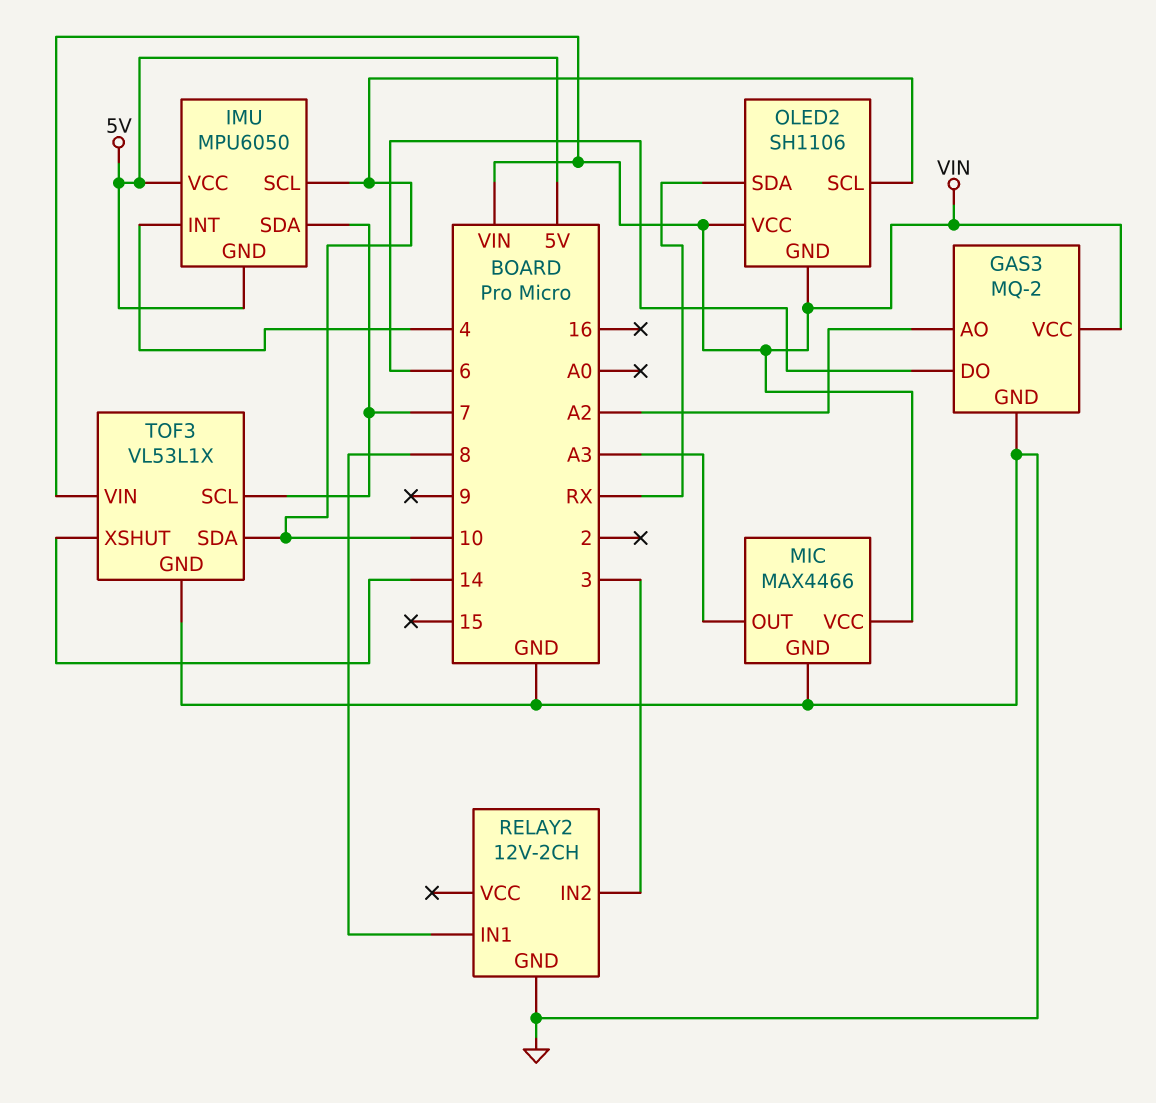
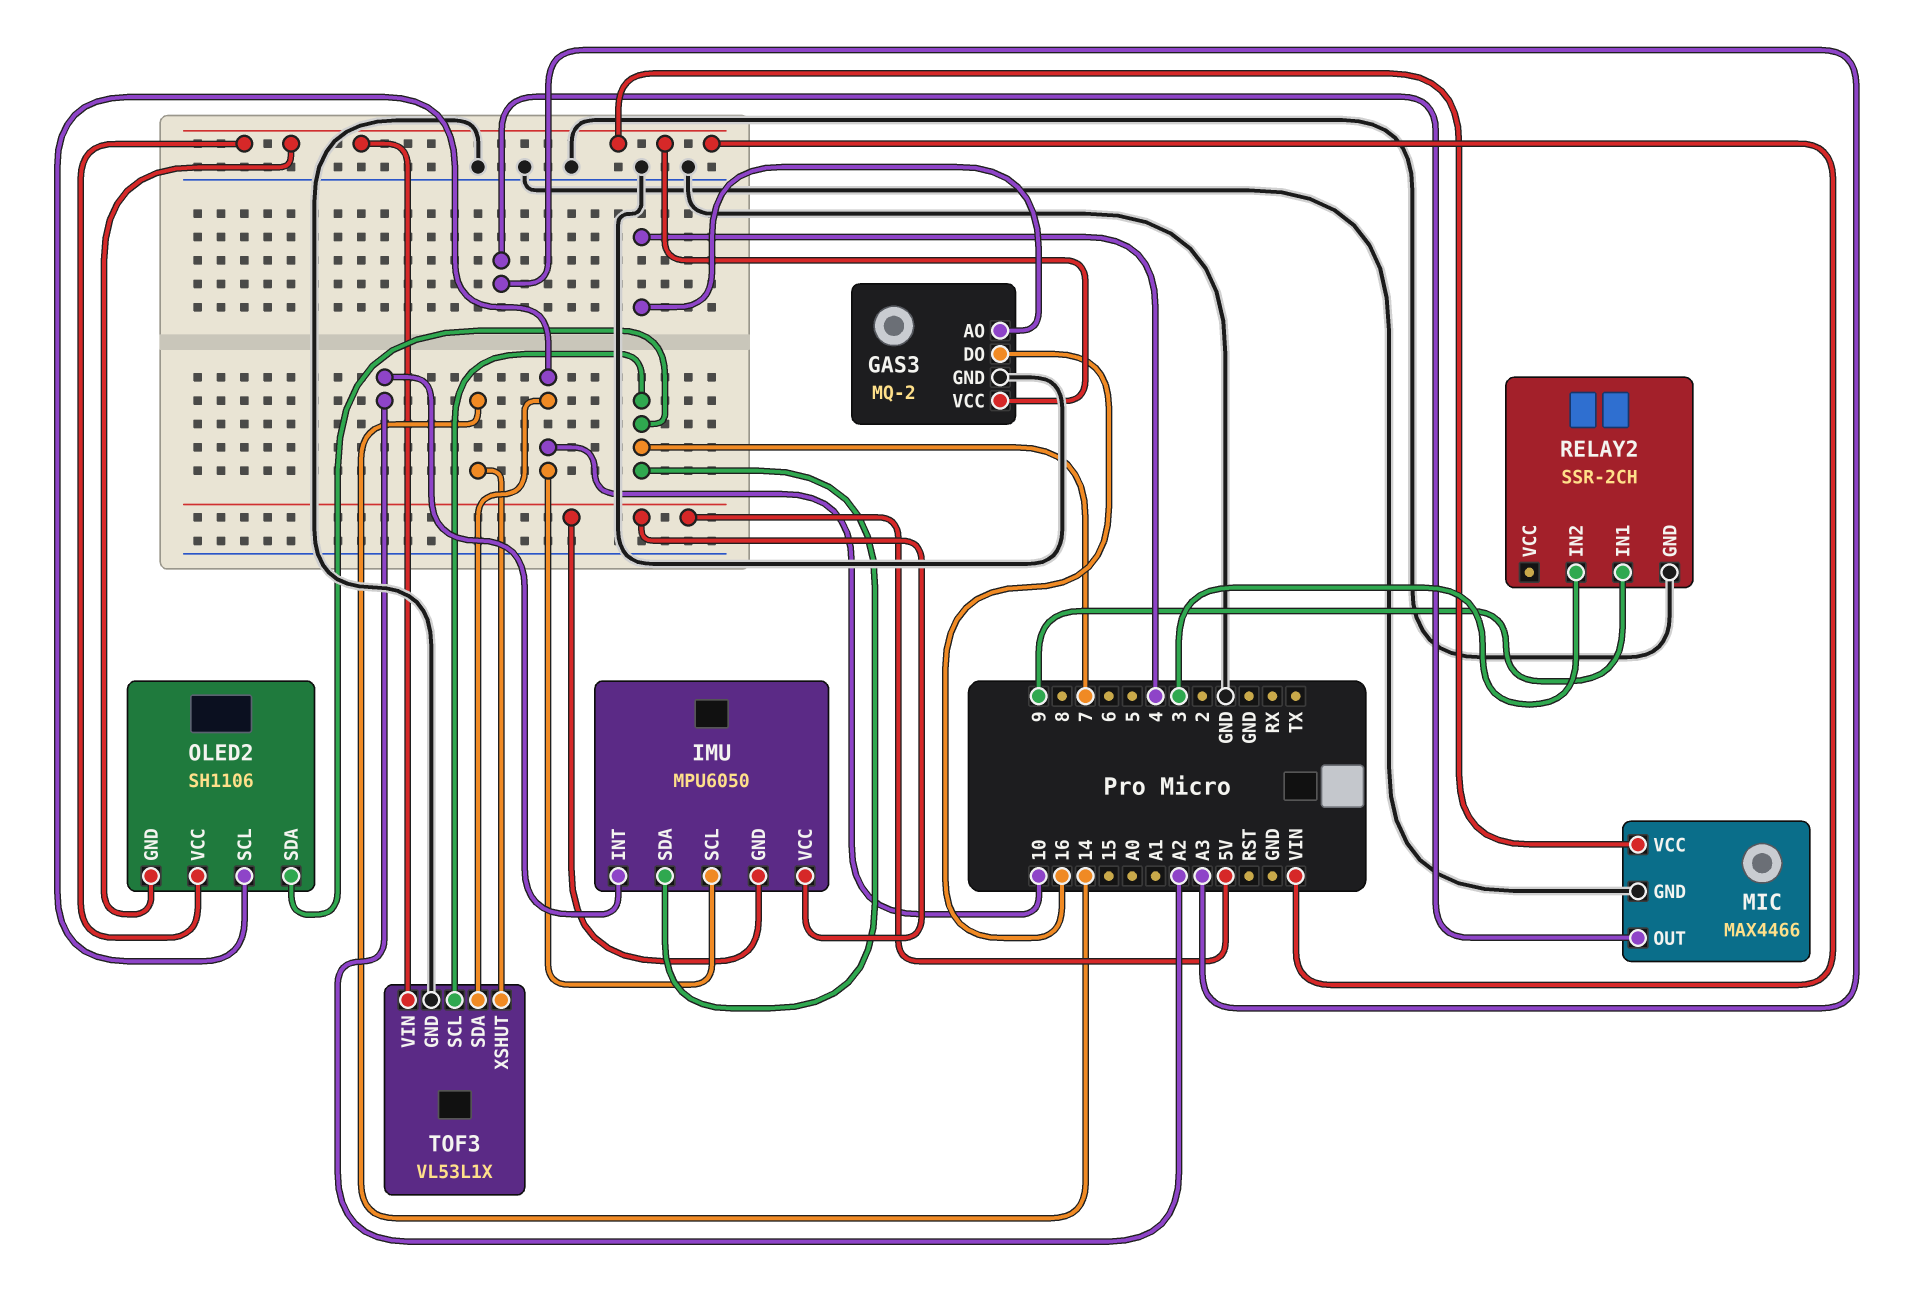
GAS3 pin AO: A2 -> 4
GAS3 pin DO: 6 -> 16
IMU pin INT: 4 -> A2
OLED2 pin SDA: RX -> 7
RELAY2: 12V-2CH -> SSR-2CH
RELAY2 pin IN1: 8 -> 9

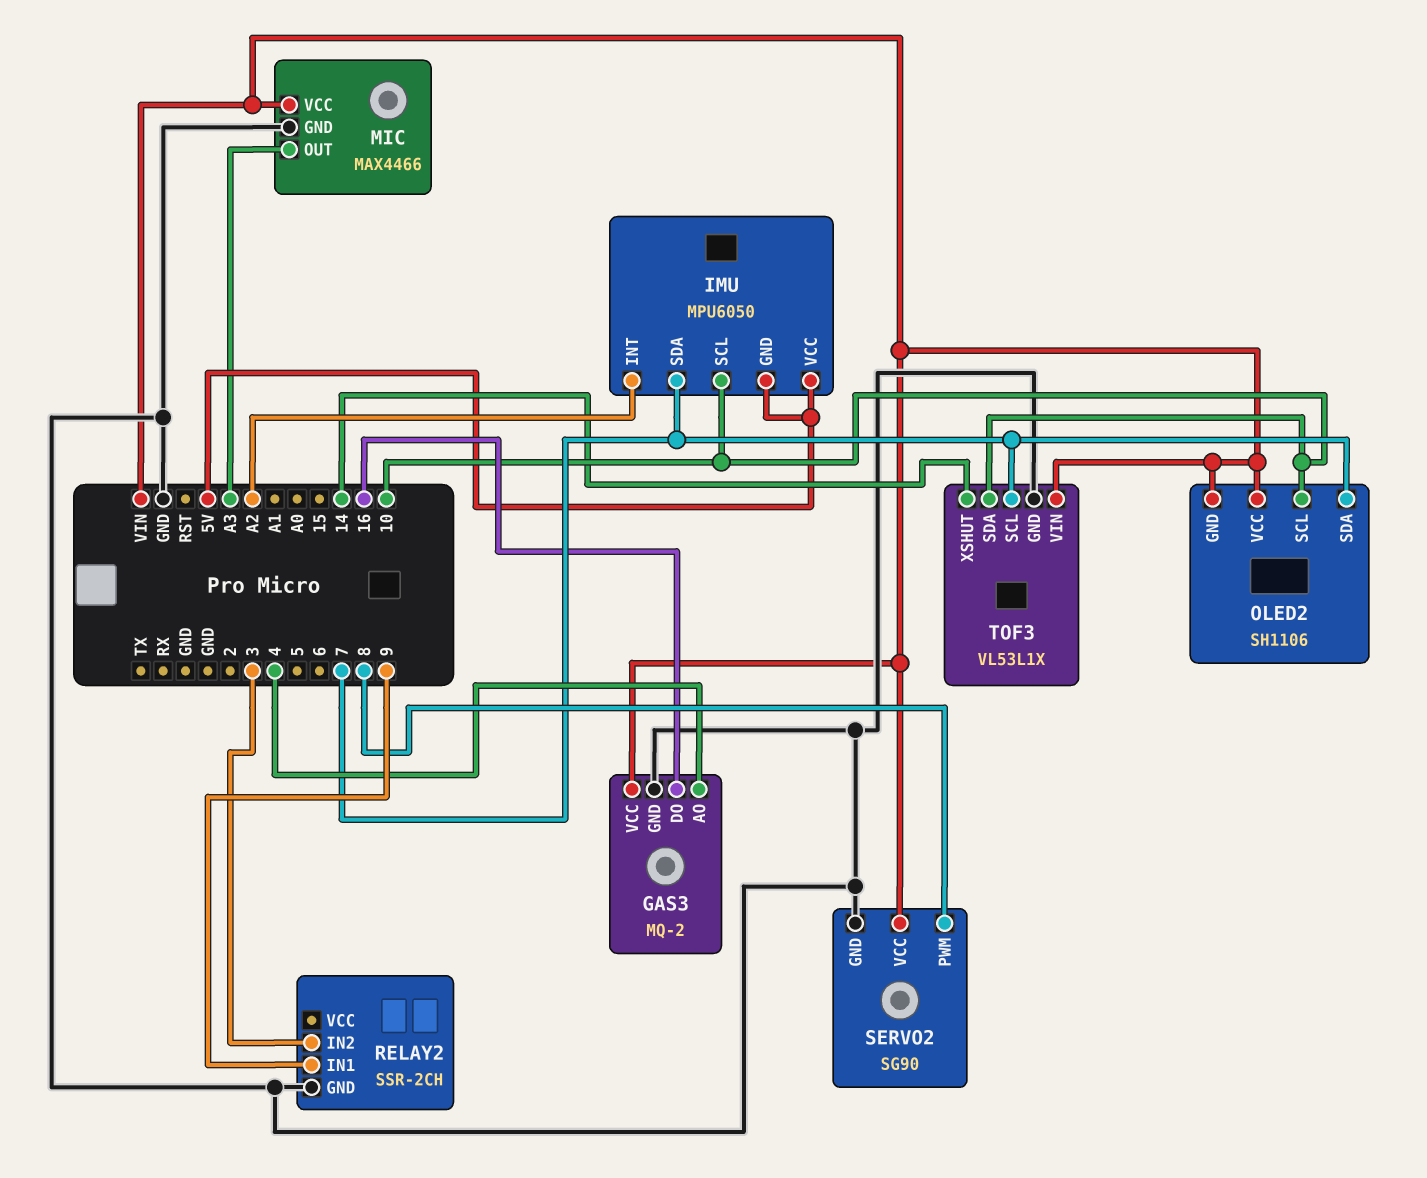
SERVO2: none -> SG90
SERVO2 pin GND: none -> GND
SERVO2 pin PWM: none -> 8
SERVO2 pin VCC: none -> VIN

